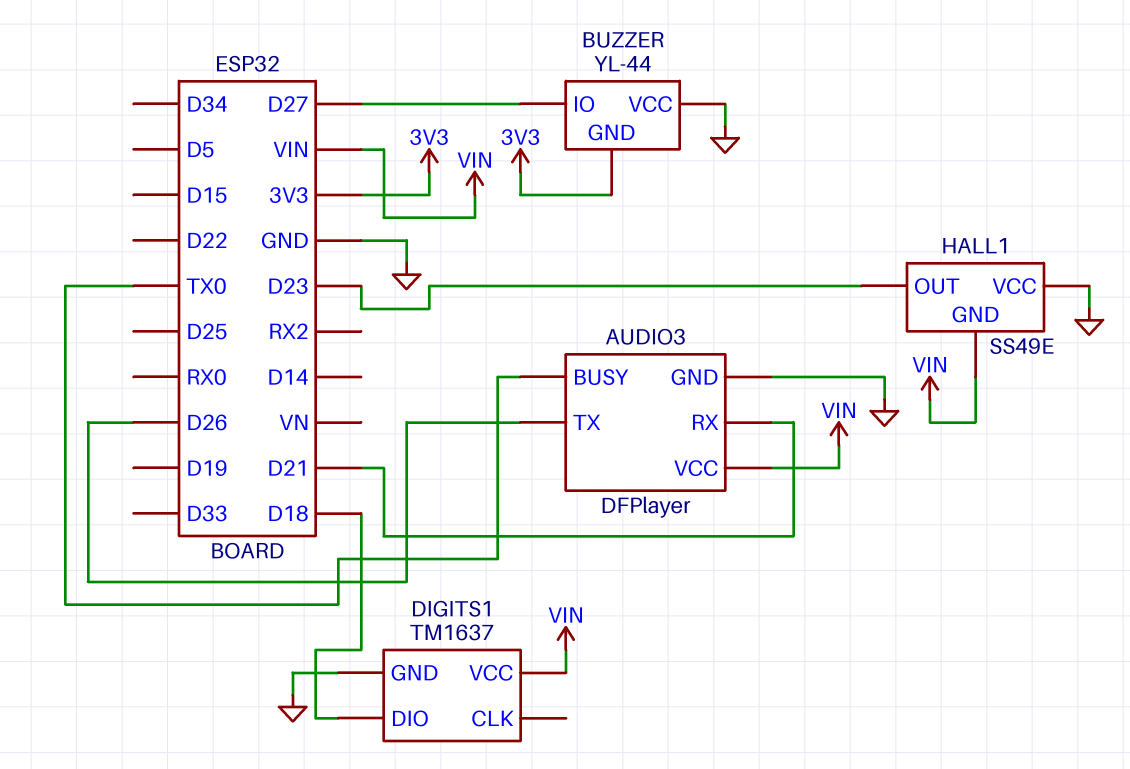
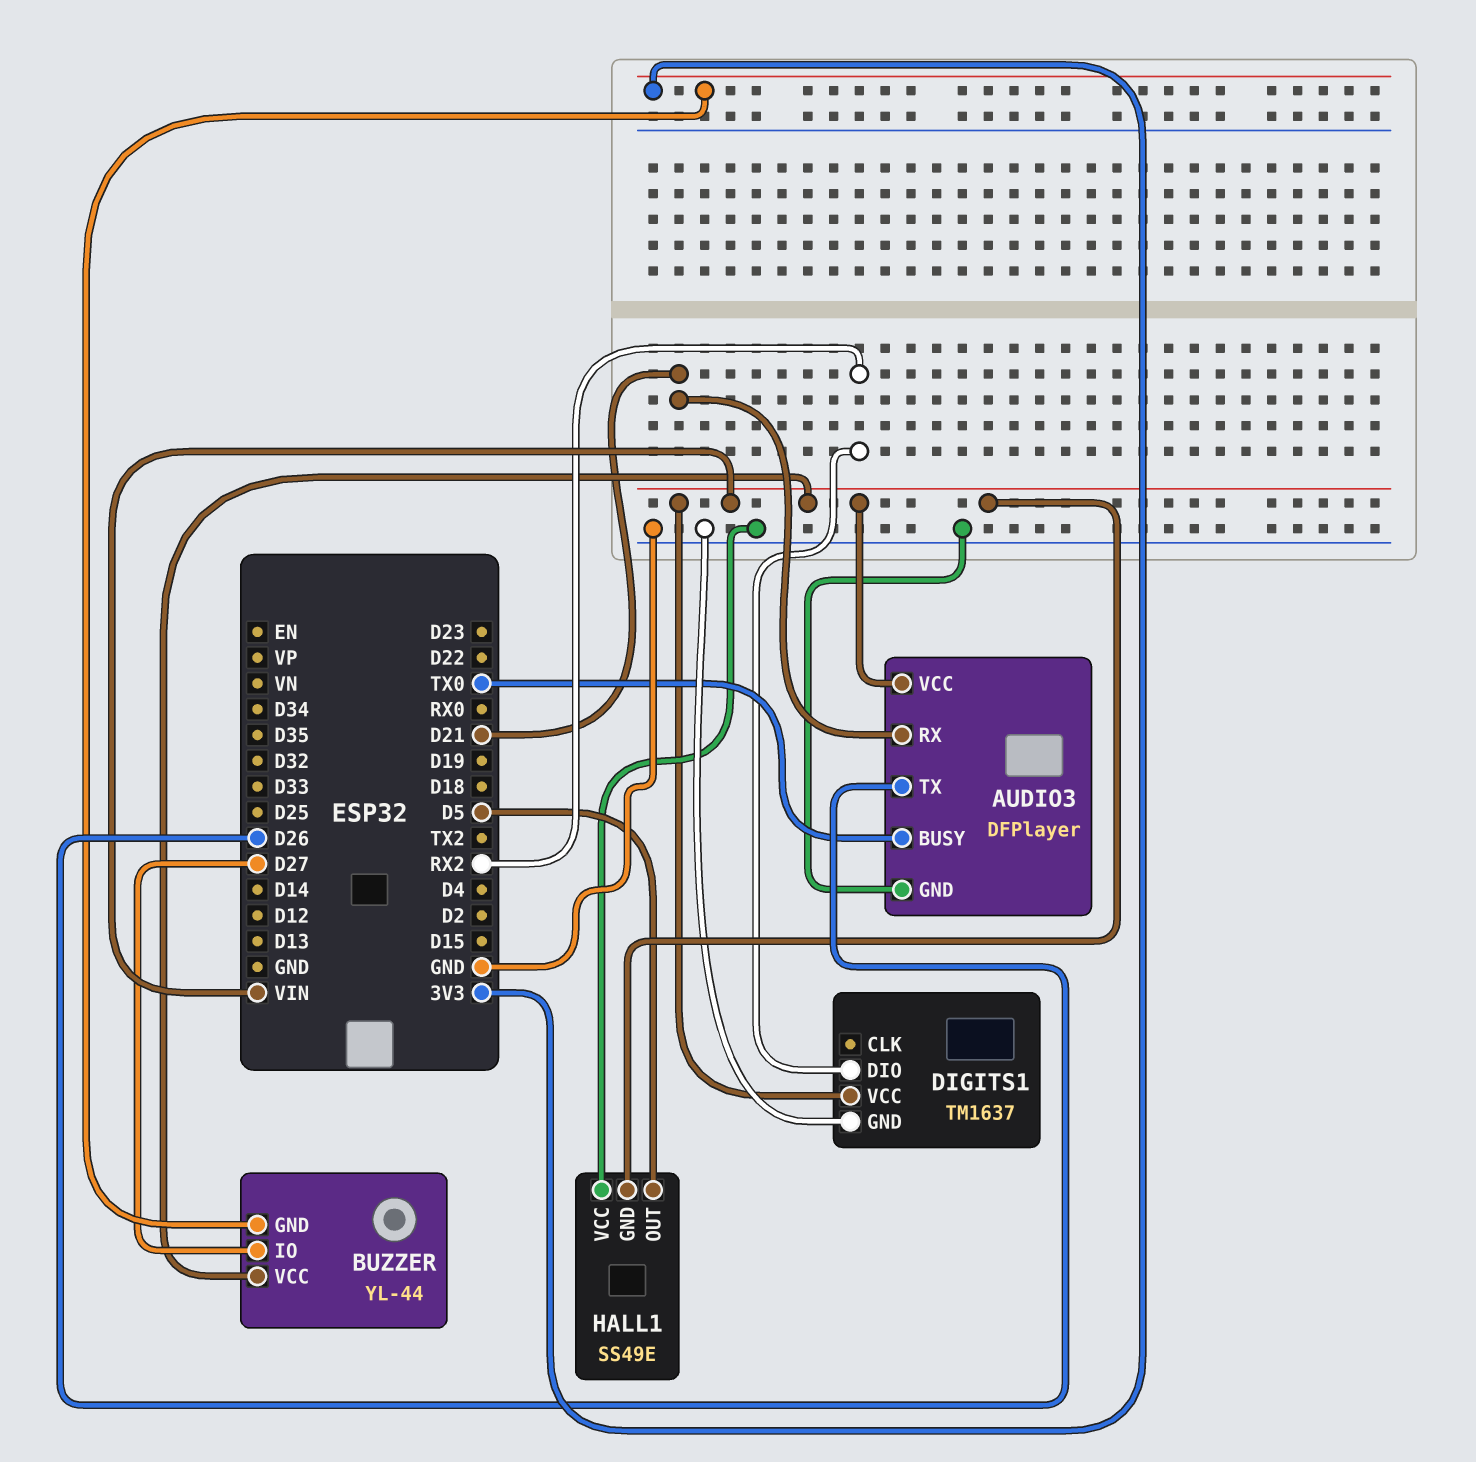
BUZZER pin VCC: GND -> VIN
DIGITS1 pin DIO: D18 -> RX2
HALL1 pin OUT: D23 -> D5

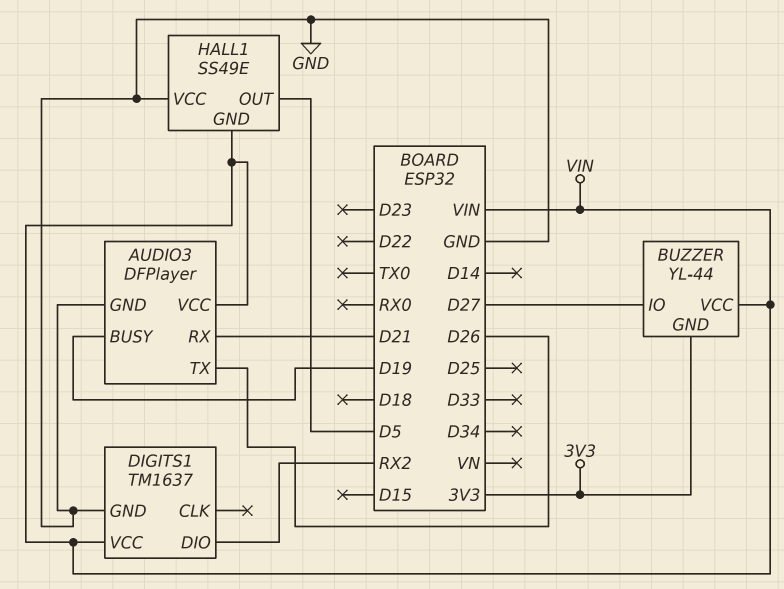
AUDIO3 pin BUSY: TX0 -> D19

